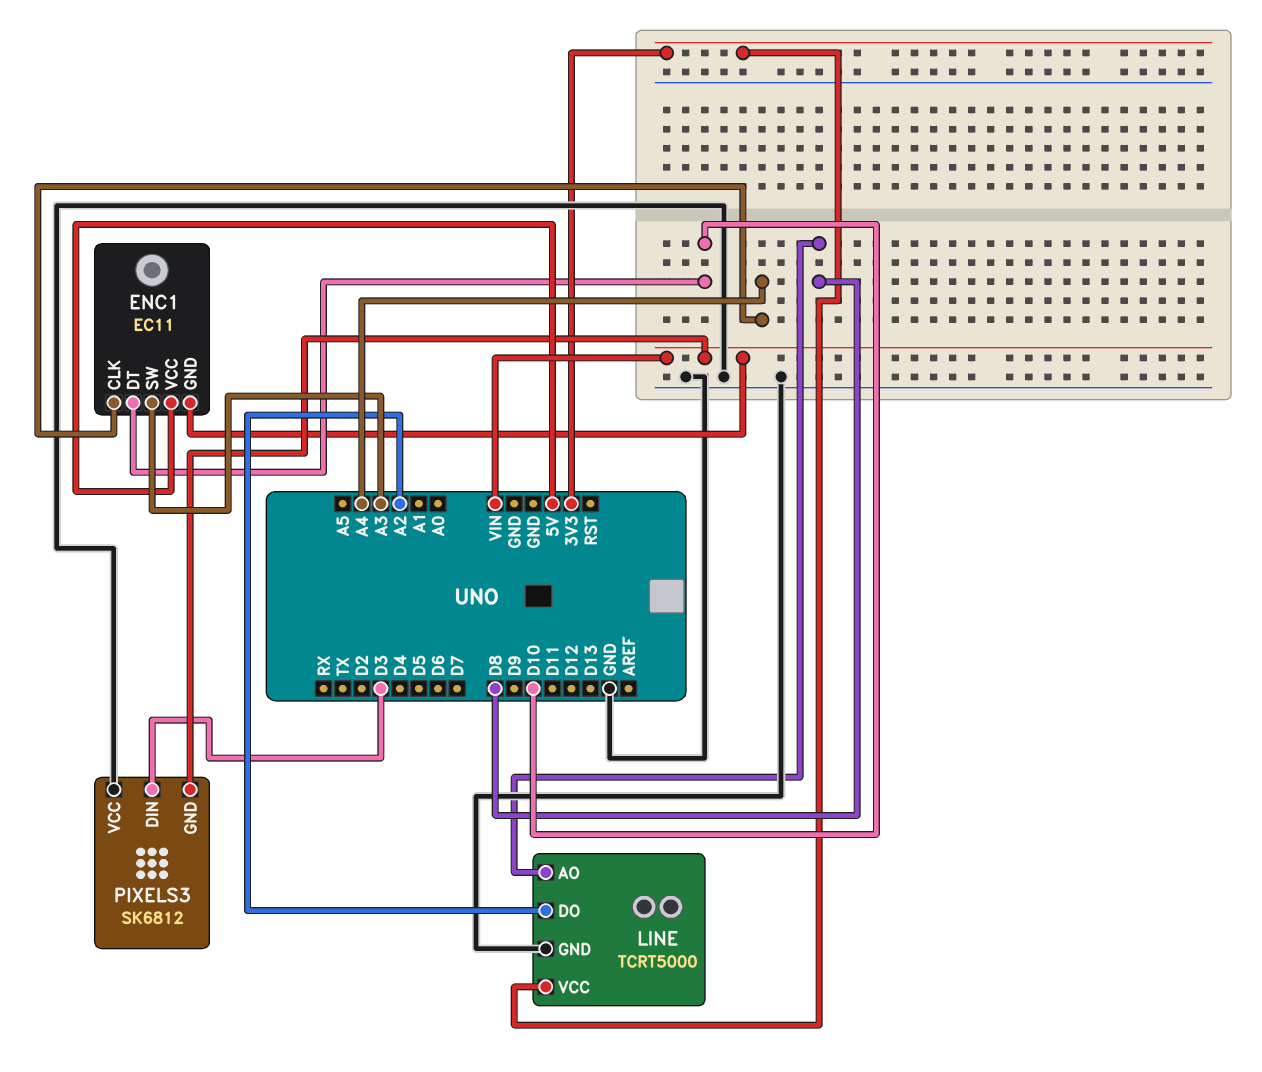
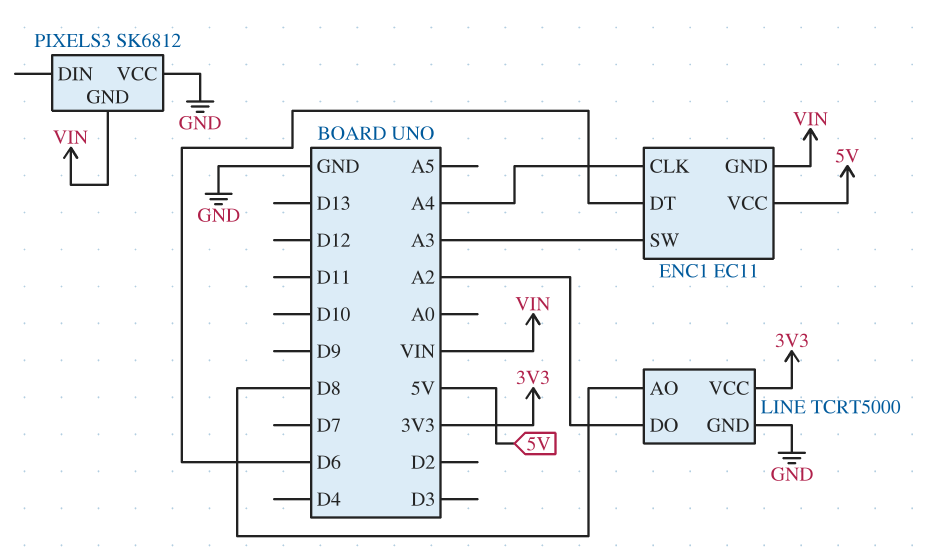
ENC1 pin DT: D10 -> D6
PIXELS3 pin DIN: D3 -> none

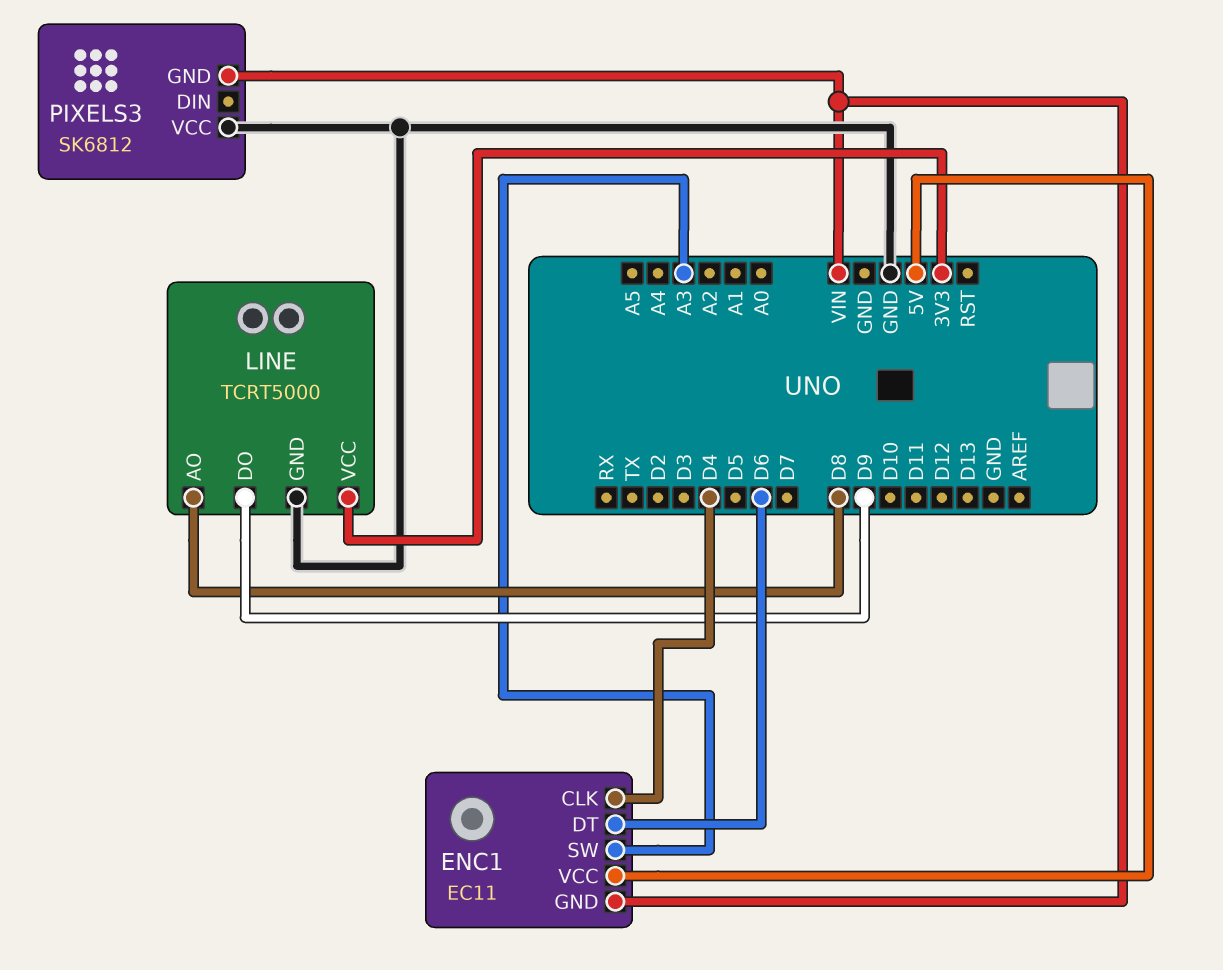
ENC1 pin CLK: A4 -> D4
LINE pin DO: A2 -> D9

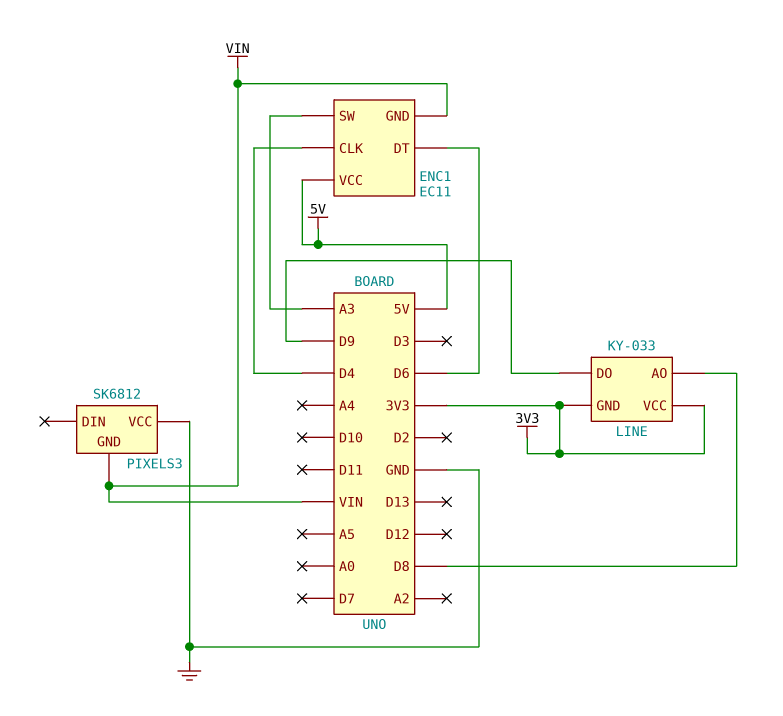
LINE: TCRT5000 -> KY-033
LINE pin GND: GND -> 3V3

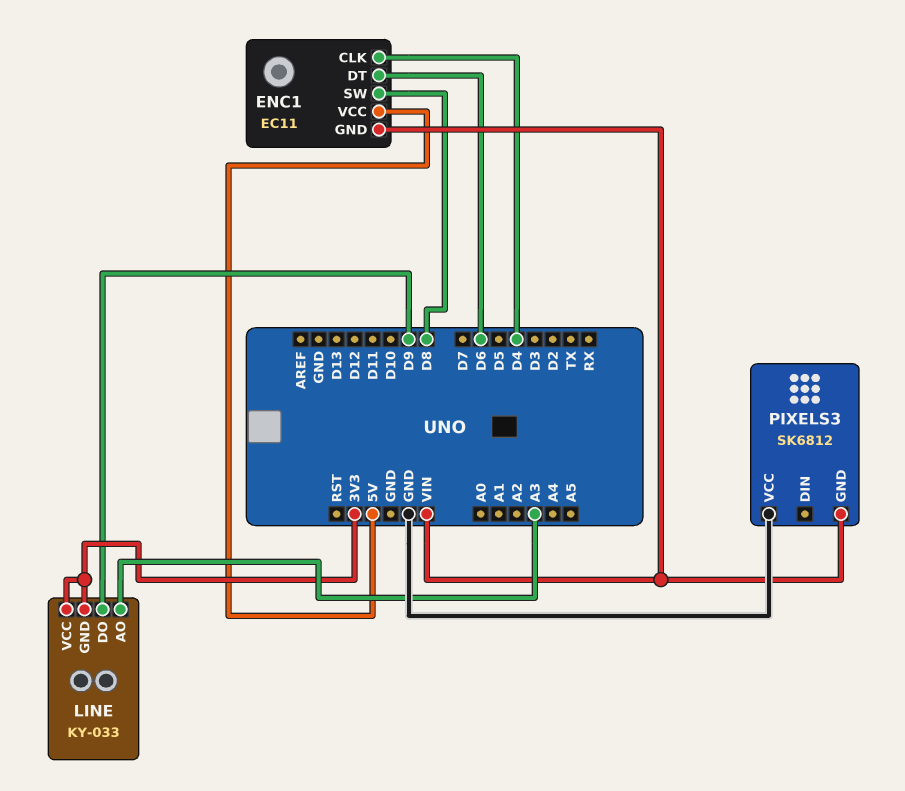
ENC1 pin SW: A3 -> D8
LINE pin AO: D8 -> A3

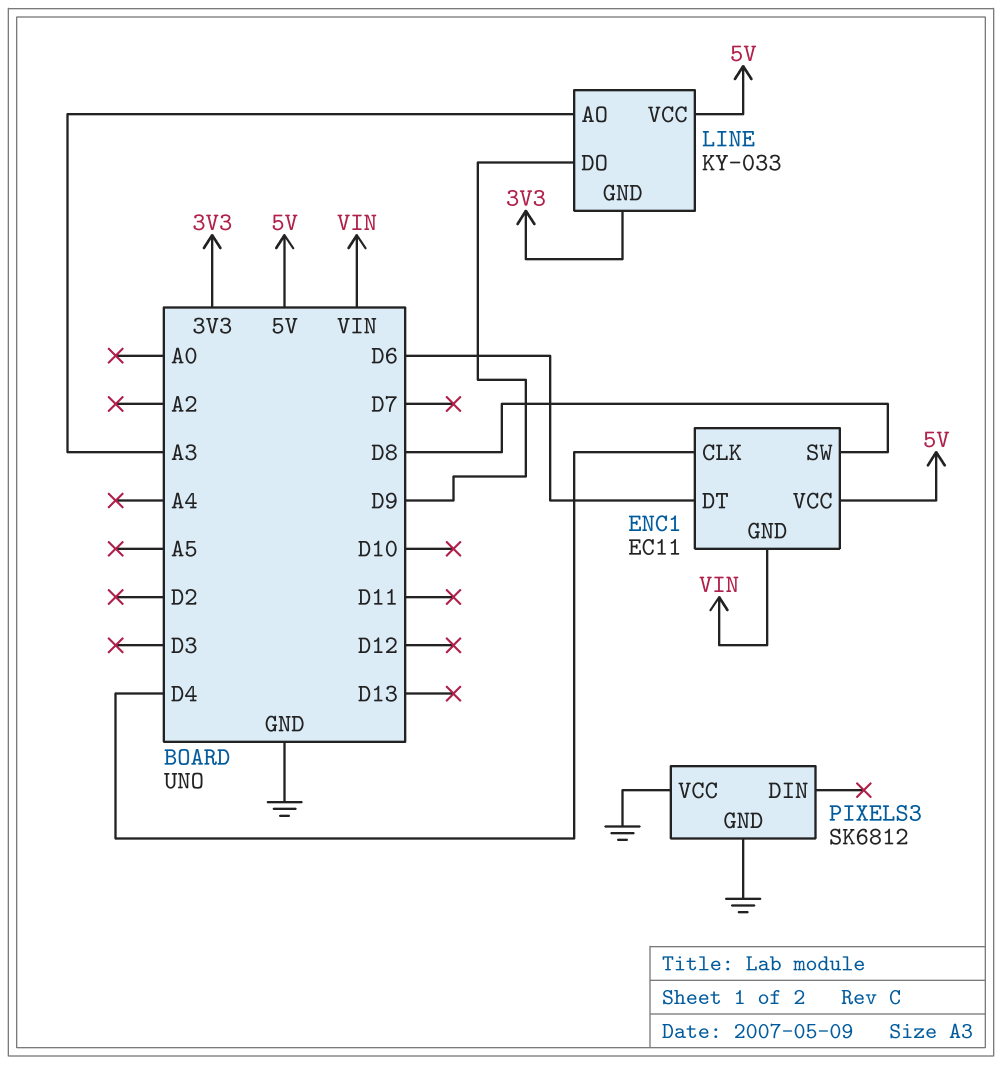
LINE pin VCC: 3V3 -> 5V
PIXELS3 pin GND: VIN -> GND

